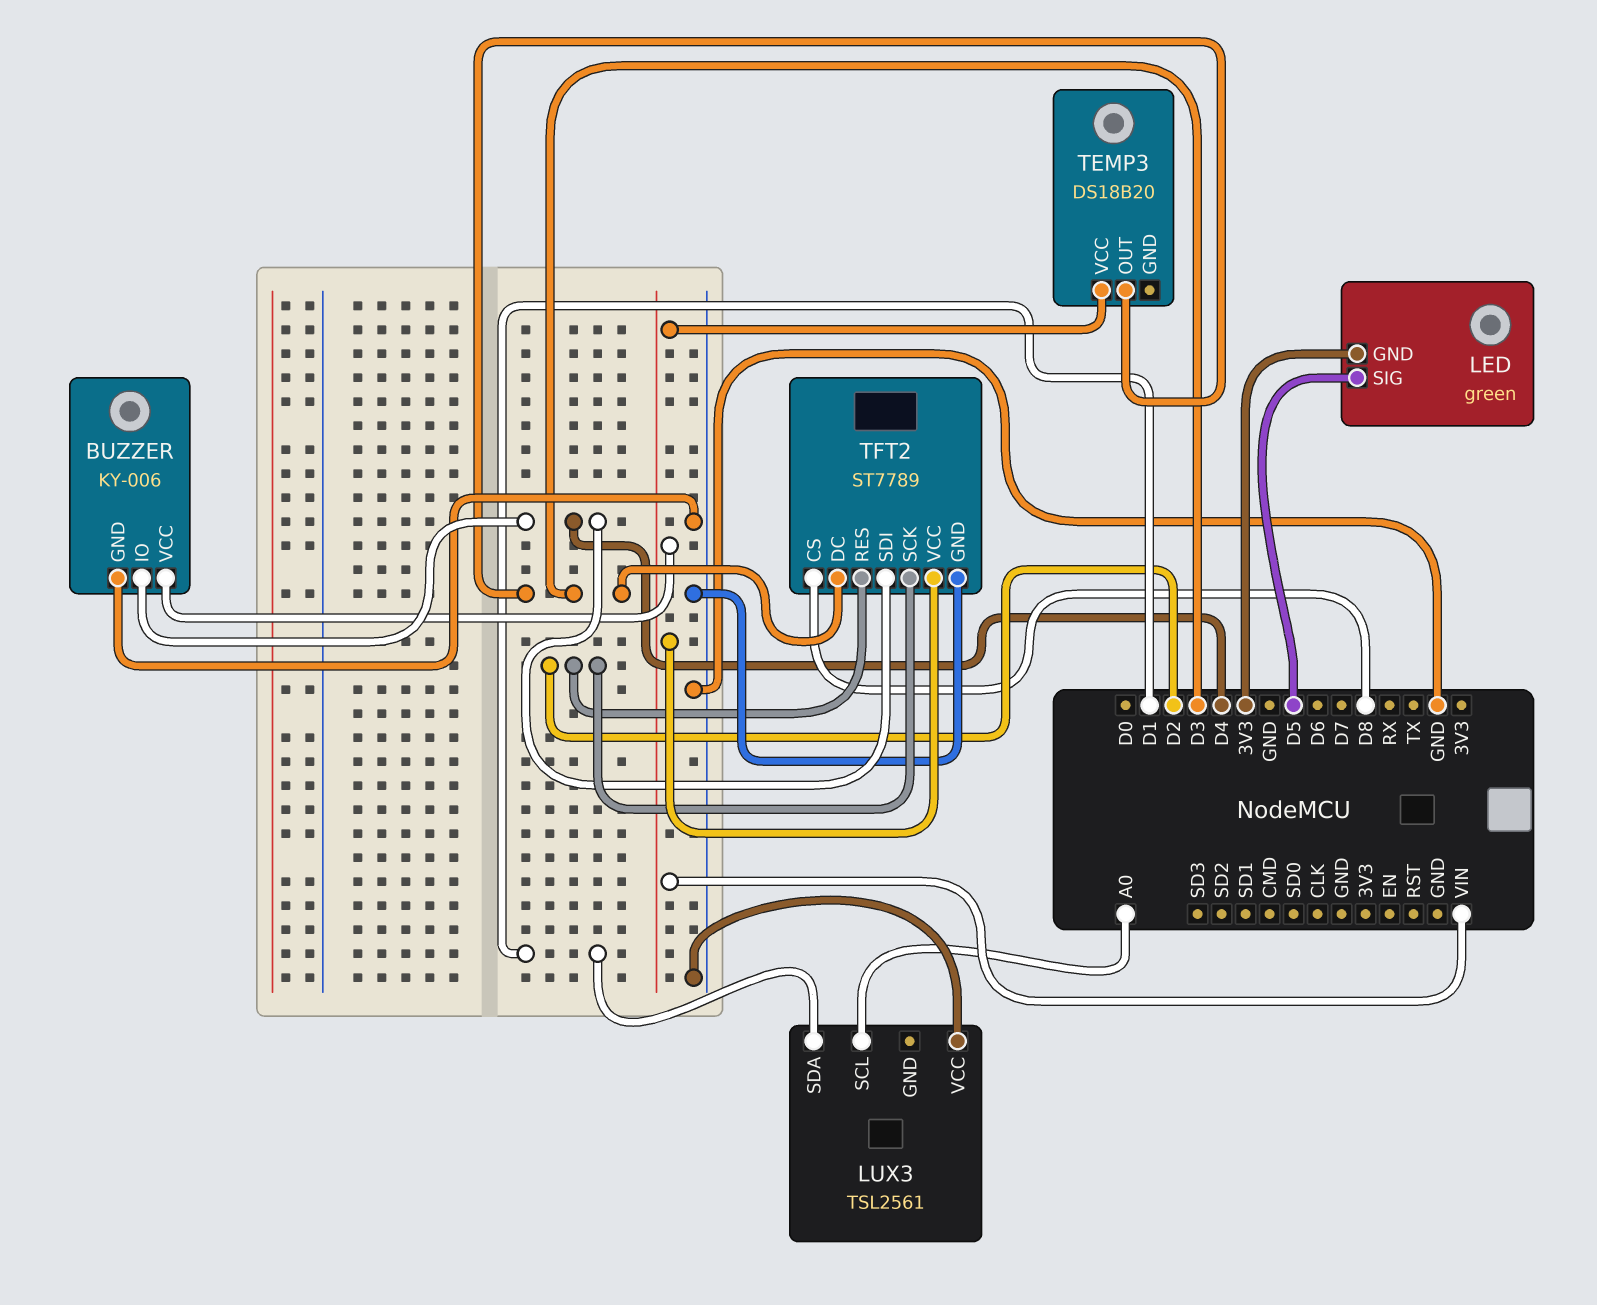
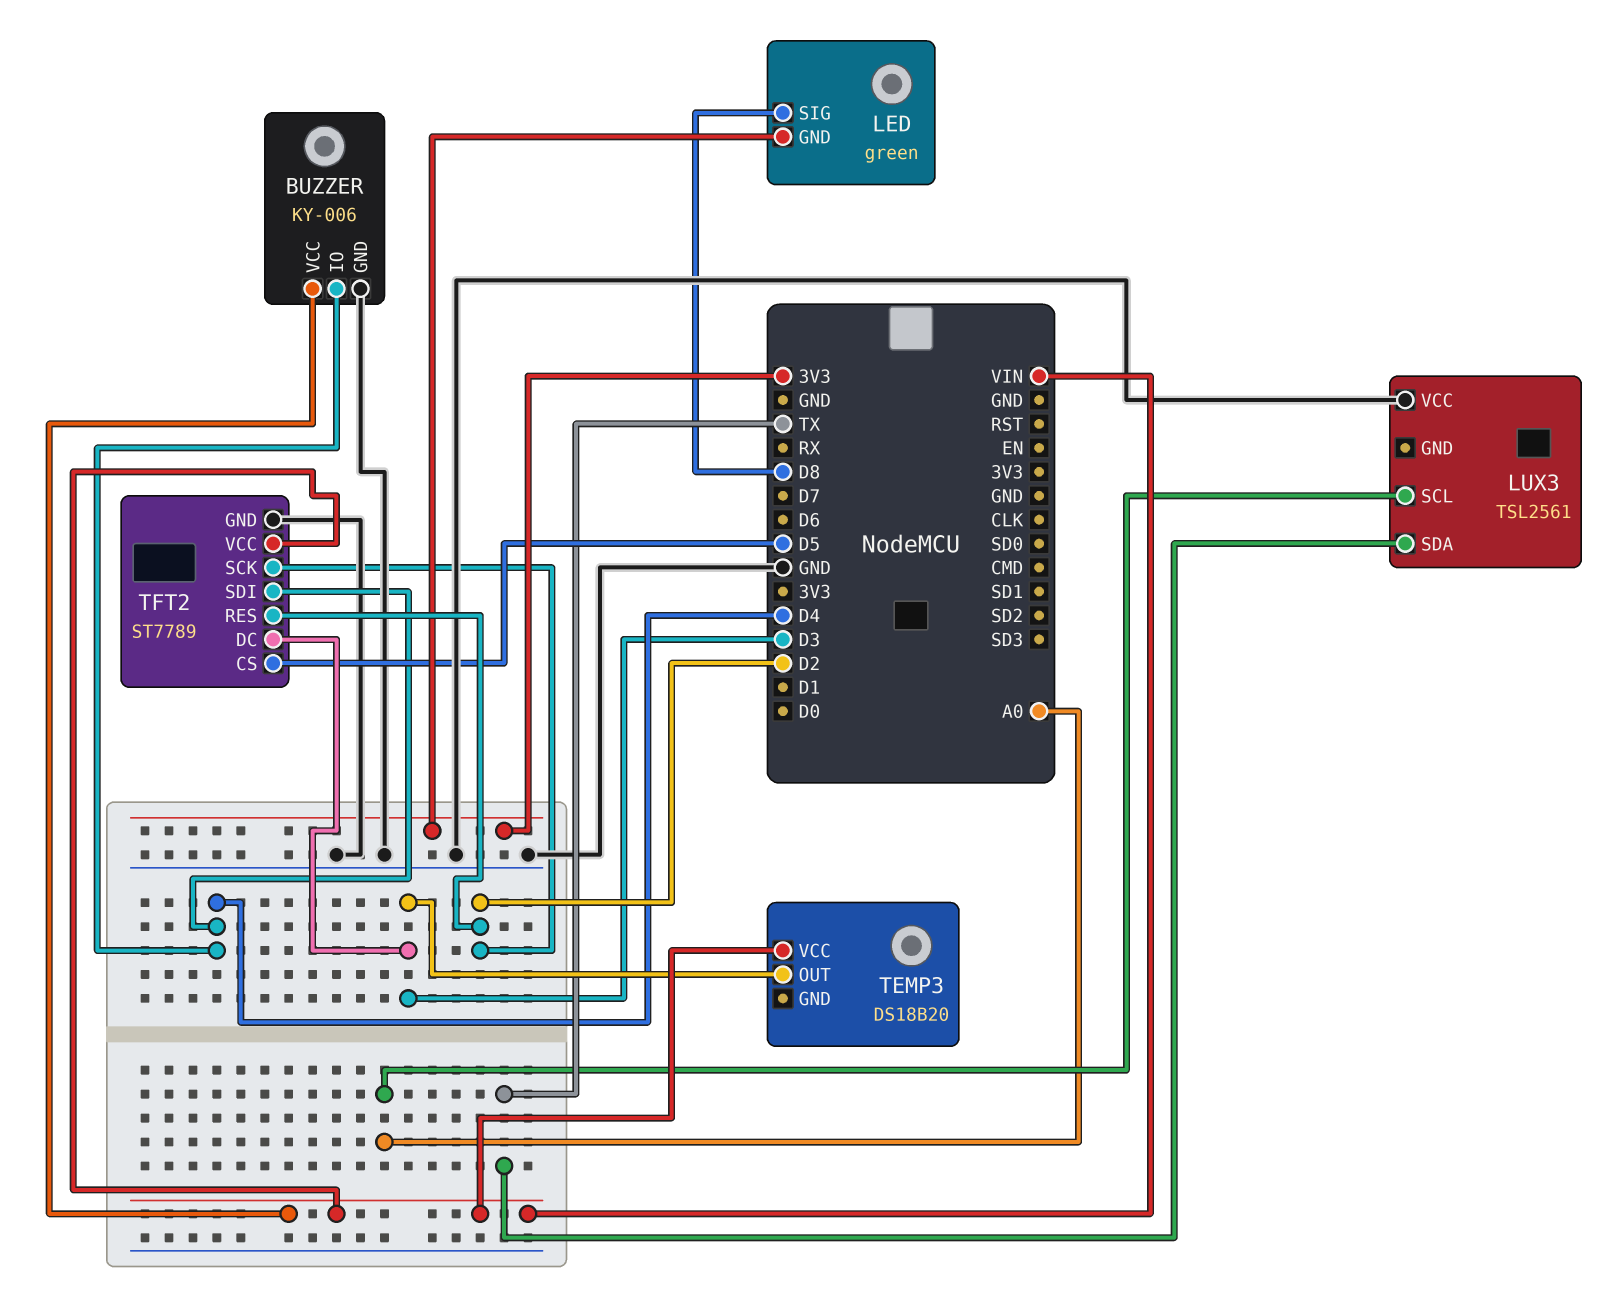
LED pin SIG: D5 -> D8
LUX3 pin SDA: D1 -> TX
TFT2 pin CS: D8 -> D5

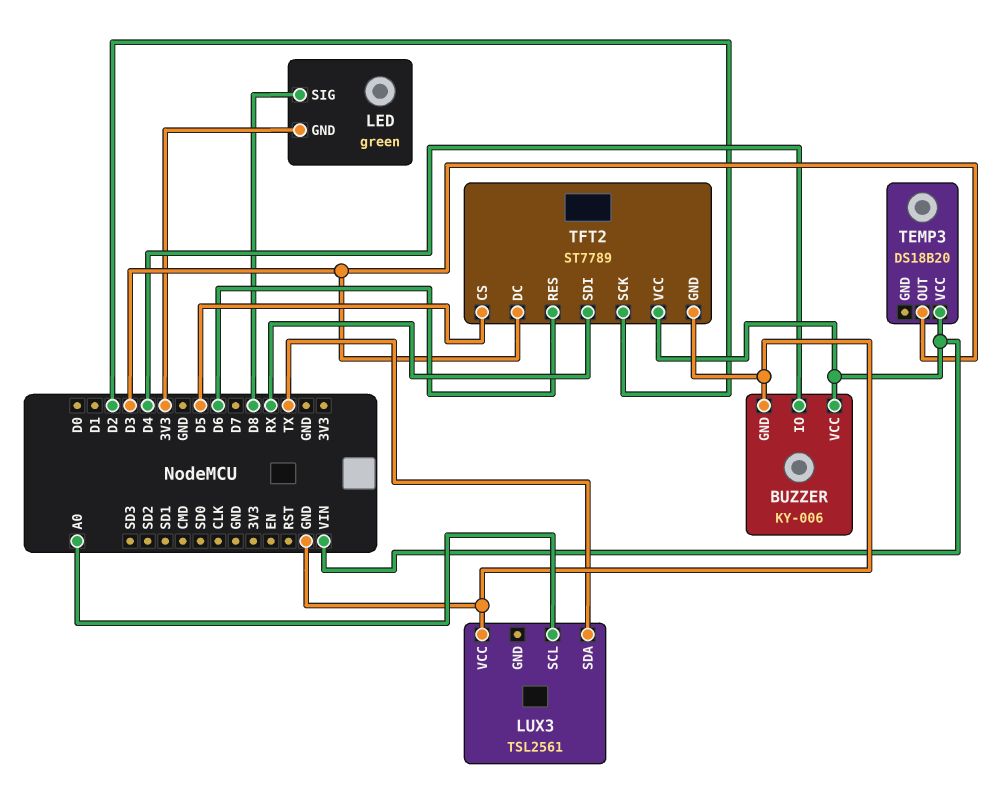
TFT2 pin RES: D2 -> D6
TFT2 pin SDI: D4 -> RX

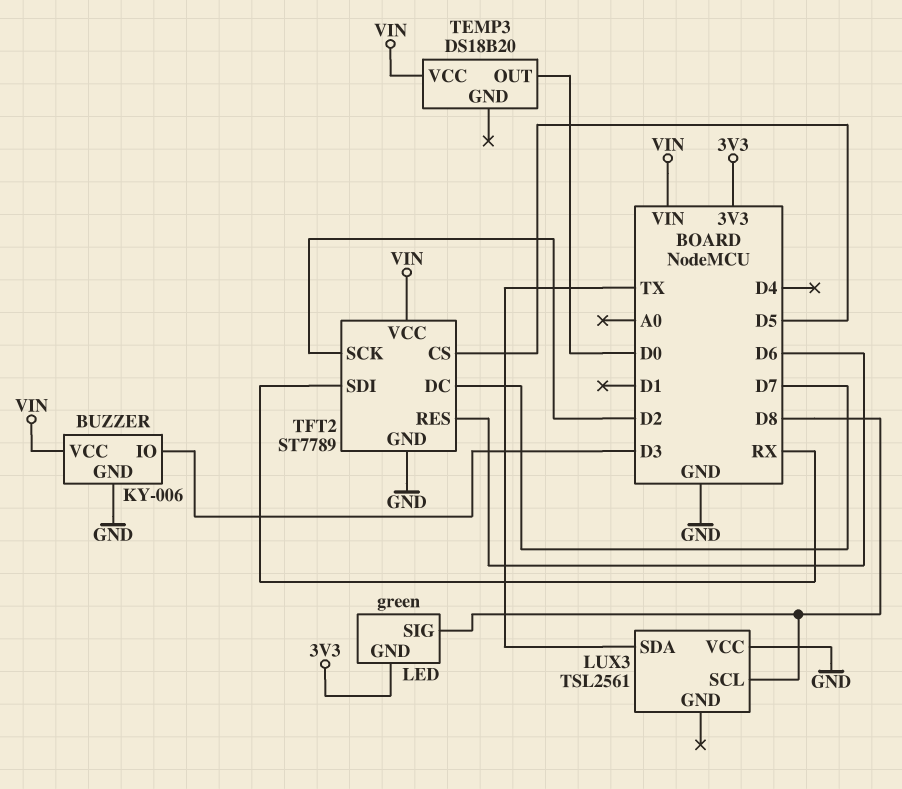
BUZZER pin IO: D4 -> D3
LUX3 pin SCL: A0 -> D8
TEMP3 pin OUT: D3 -> D0
TFT2 pin DC: D3 -> D7

